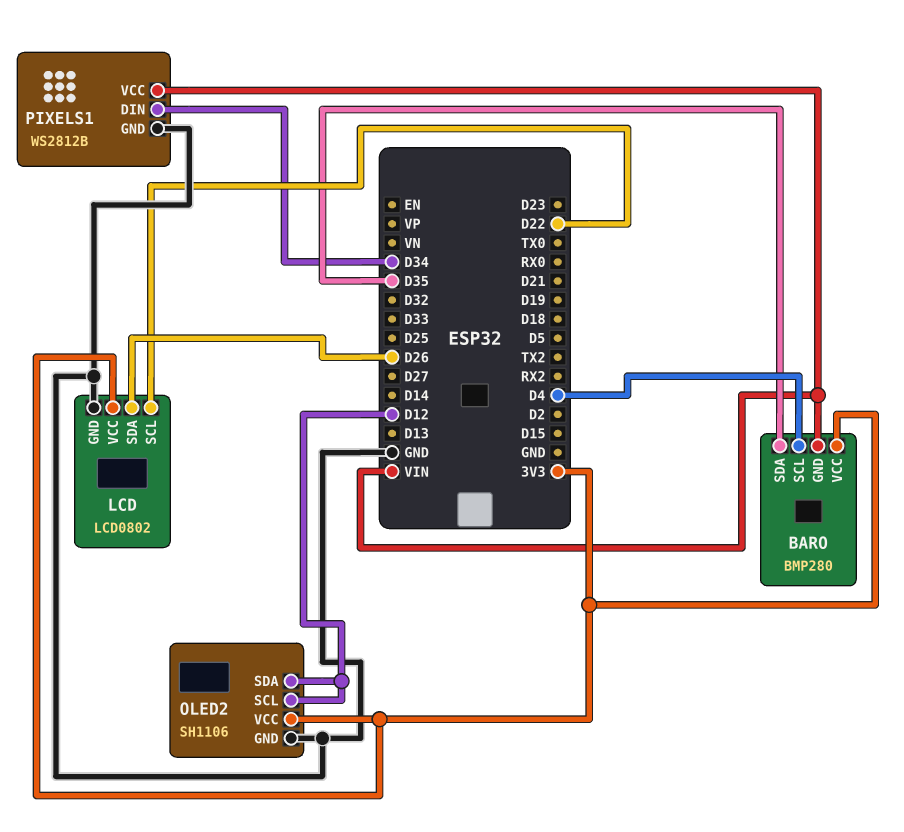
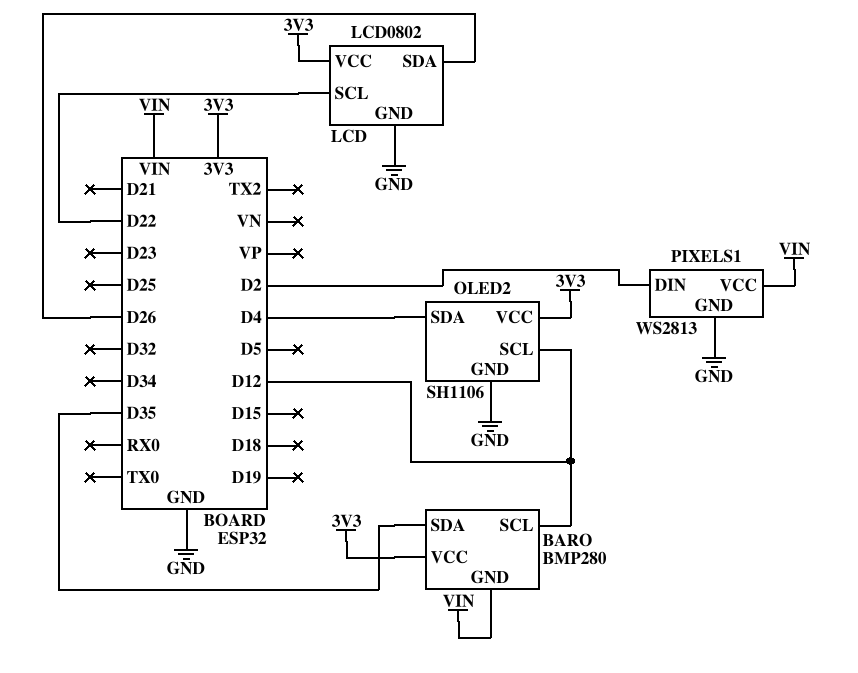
BARO pin SCL: D4 -> D12
OLED2 pin SDA: D12 -> D4
PIXELS1: WS2812B -> WS2813
PIXELS1 pin DIN: D34 -> D2

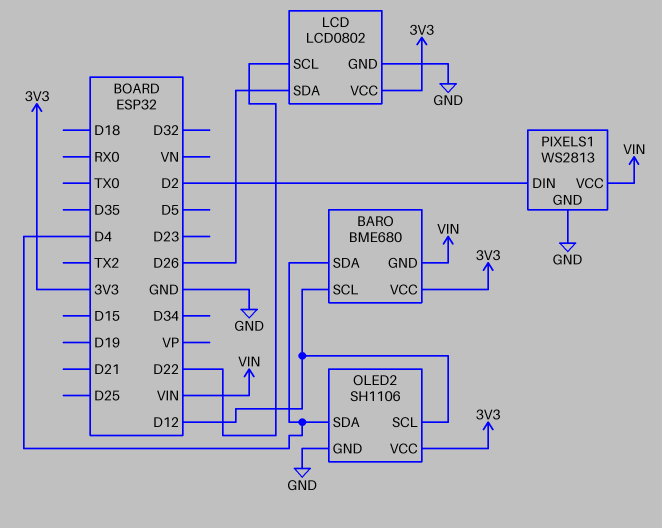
BARO: BMP280 -> BME680
BARO pin SDA: D35 -> D4

